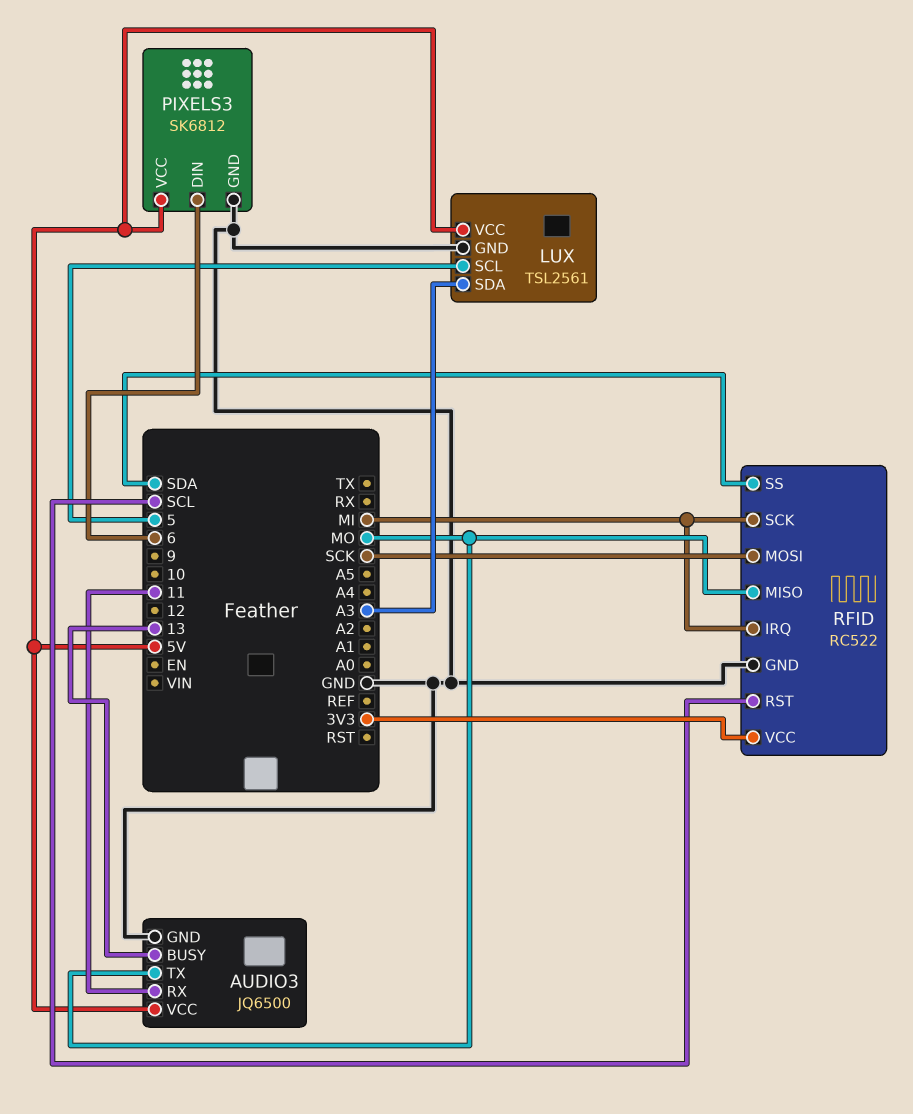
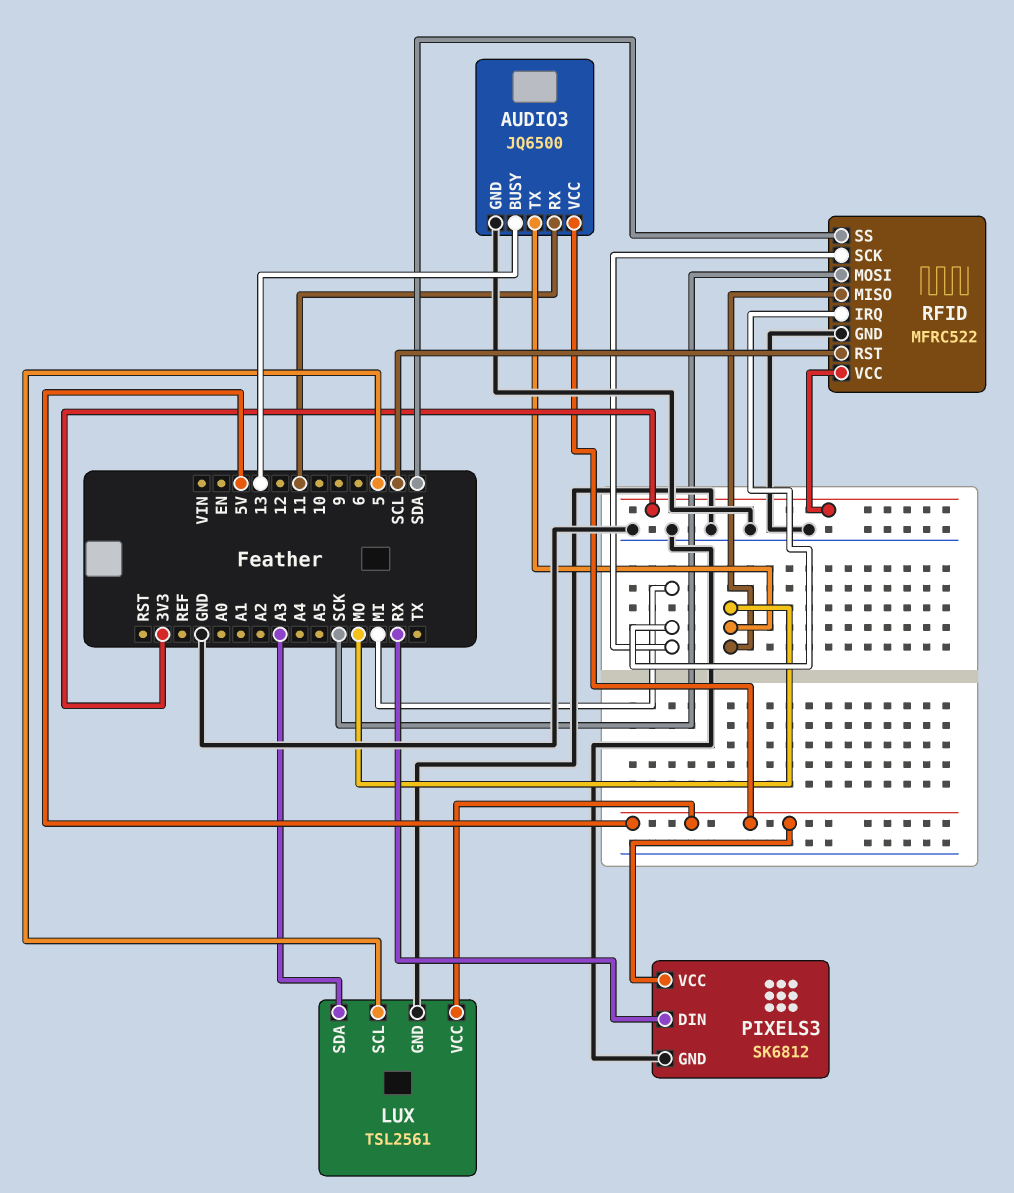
PIXELS3 pin DIN: 6 -> RX
RFID: RC522 -> MFRC522

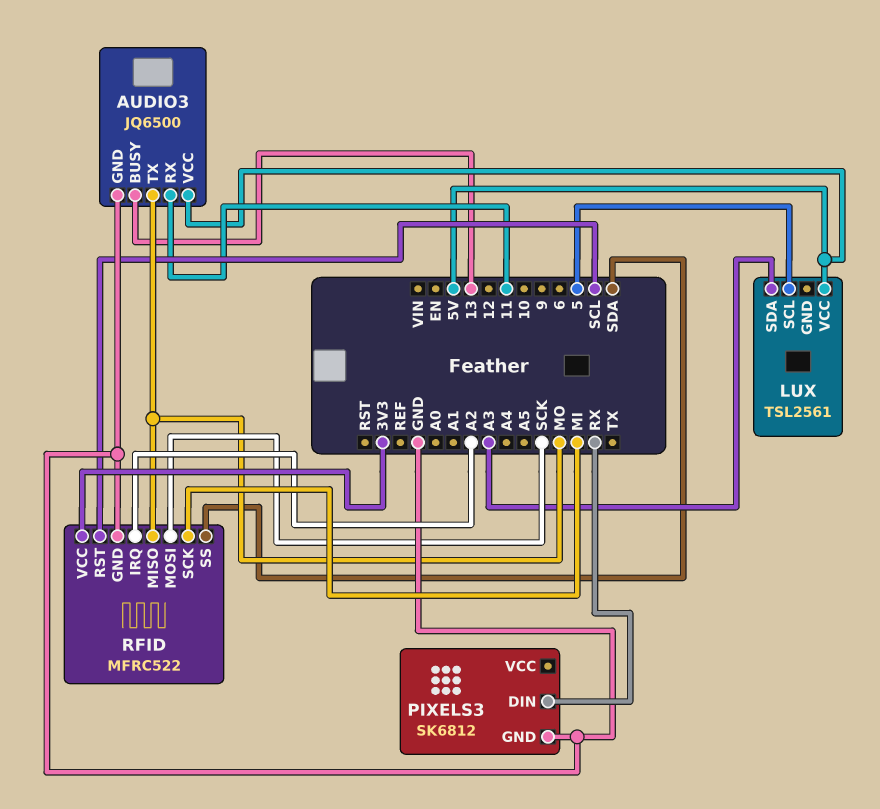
LUX pin GND: GND -> none
PIXELS3 pin VCC: 5V -> none
RFID pin IRQ: MI -> A2

